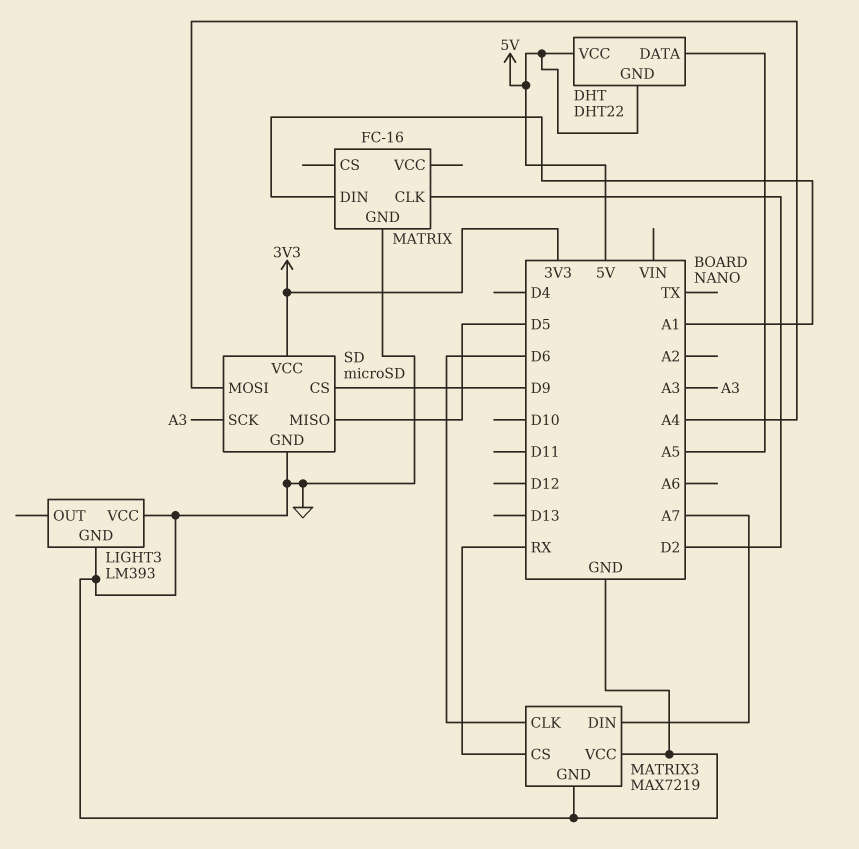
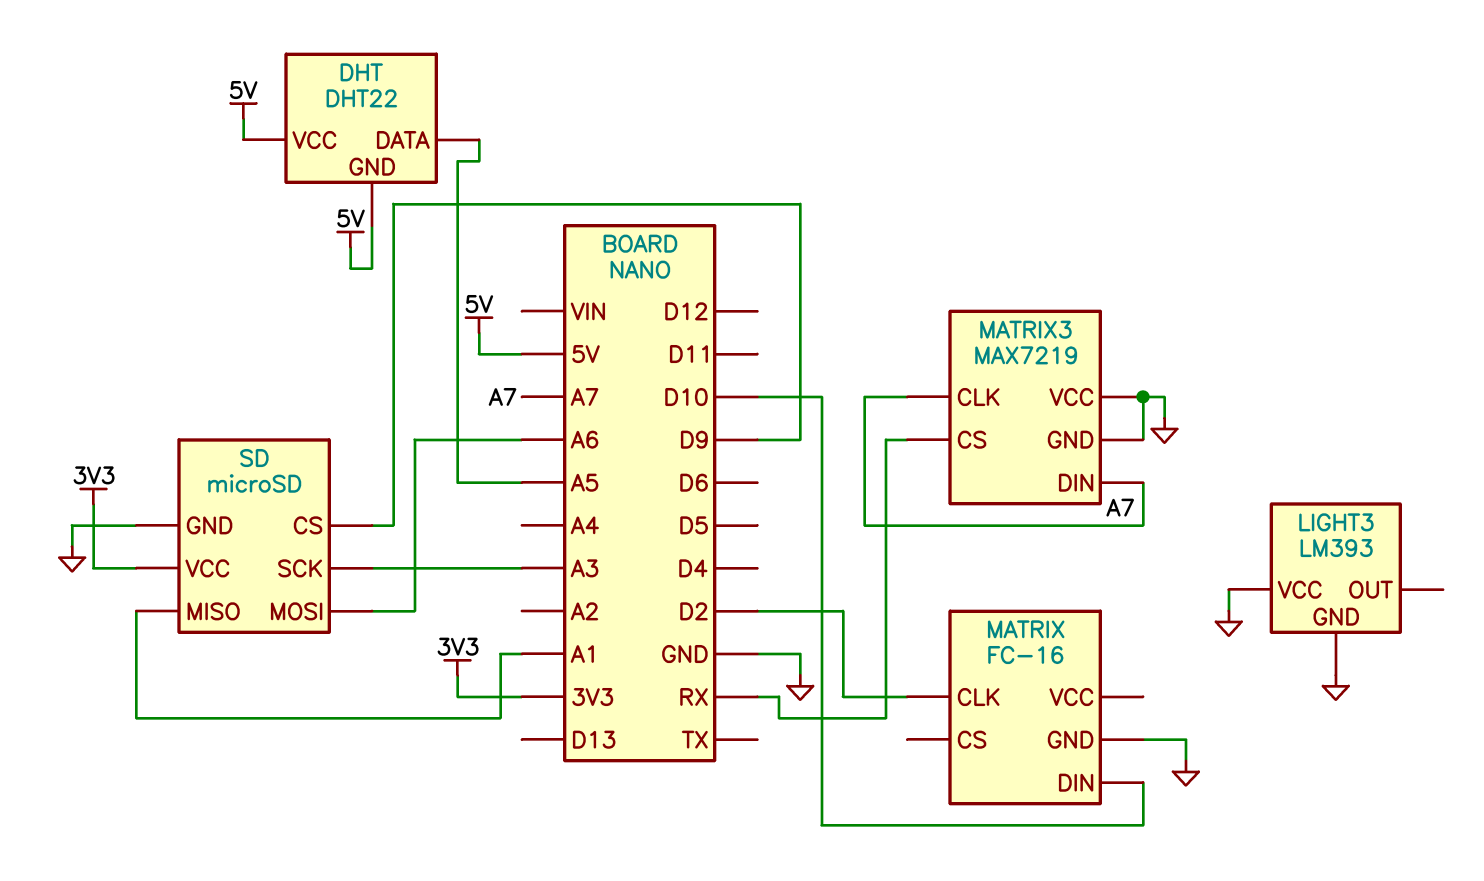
MATRIX pin DIN: A1 -> D10
MATRIX3 pin CLK: D6 -> A7
SD pin MISO: D5 -> A1
SD pin MOSI: A4 -> A6

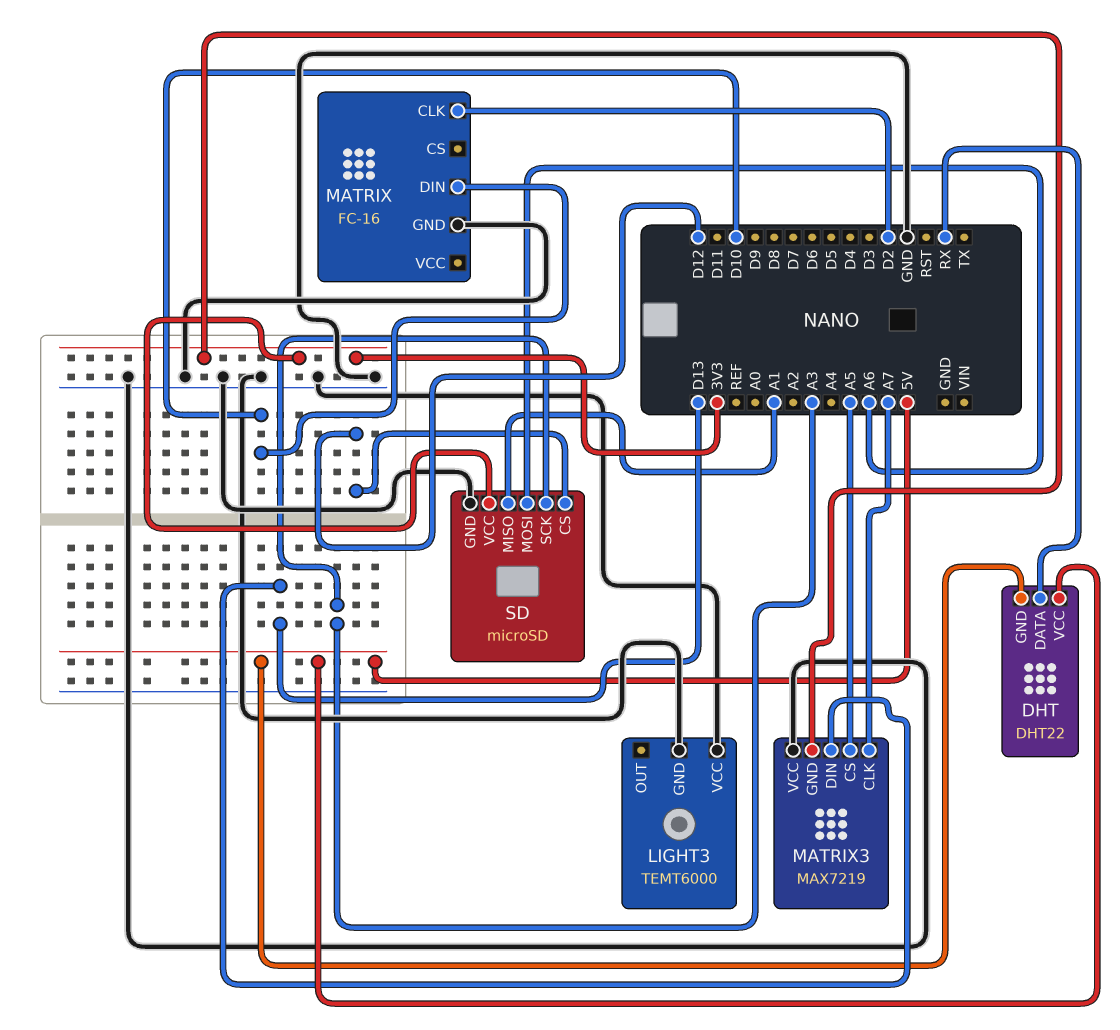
DHT pin DATA: A5 -> RX
LIGHT3: LM393 -> TEMT6000
MATRIX3 pin CS: RX -> A5
MATRIX3 pin DIN: A7 -> D13
MATRIX3 pin GND: GND -> 3V3
SD pin CS: D9 -> D12

